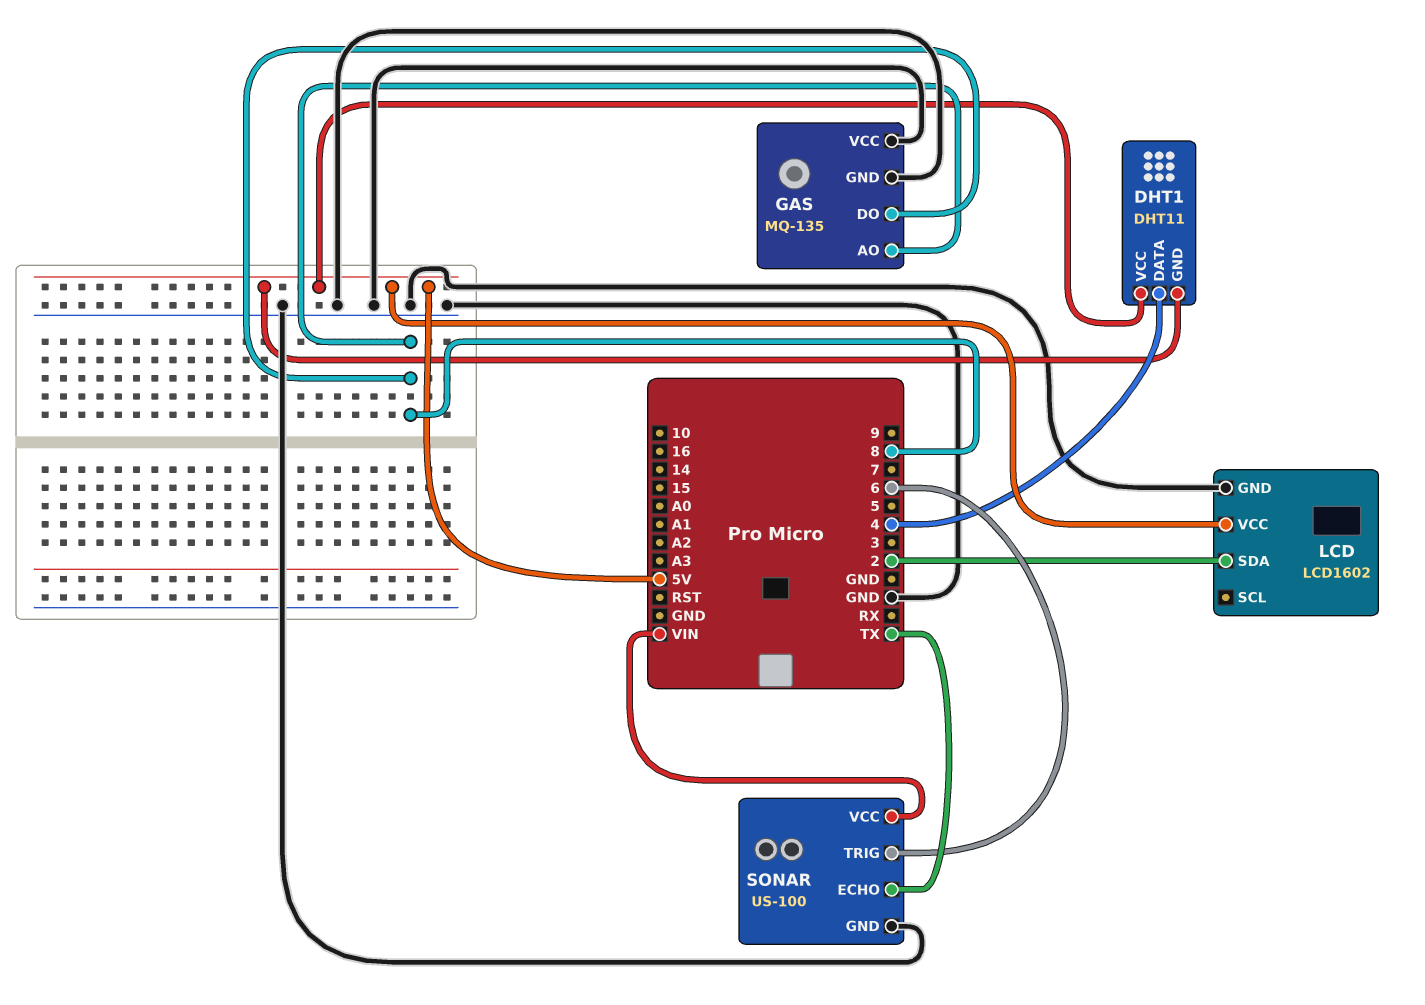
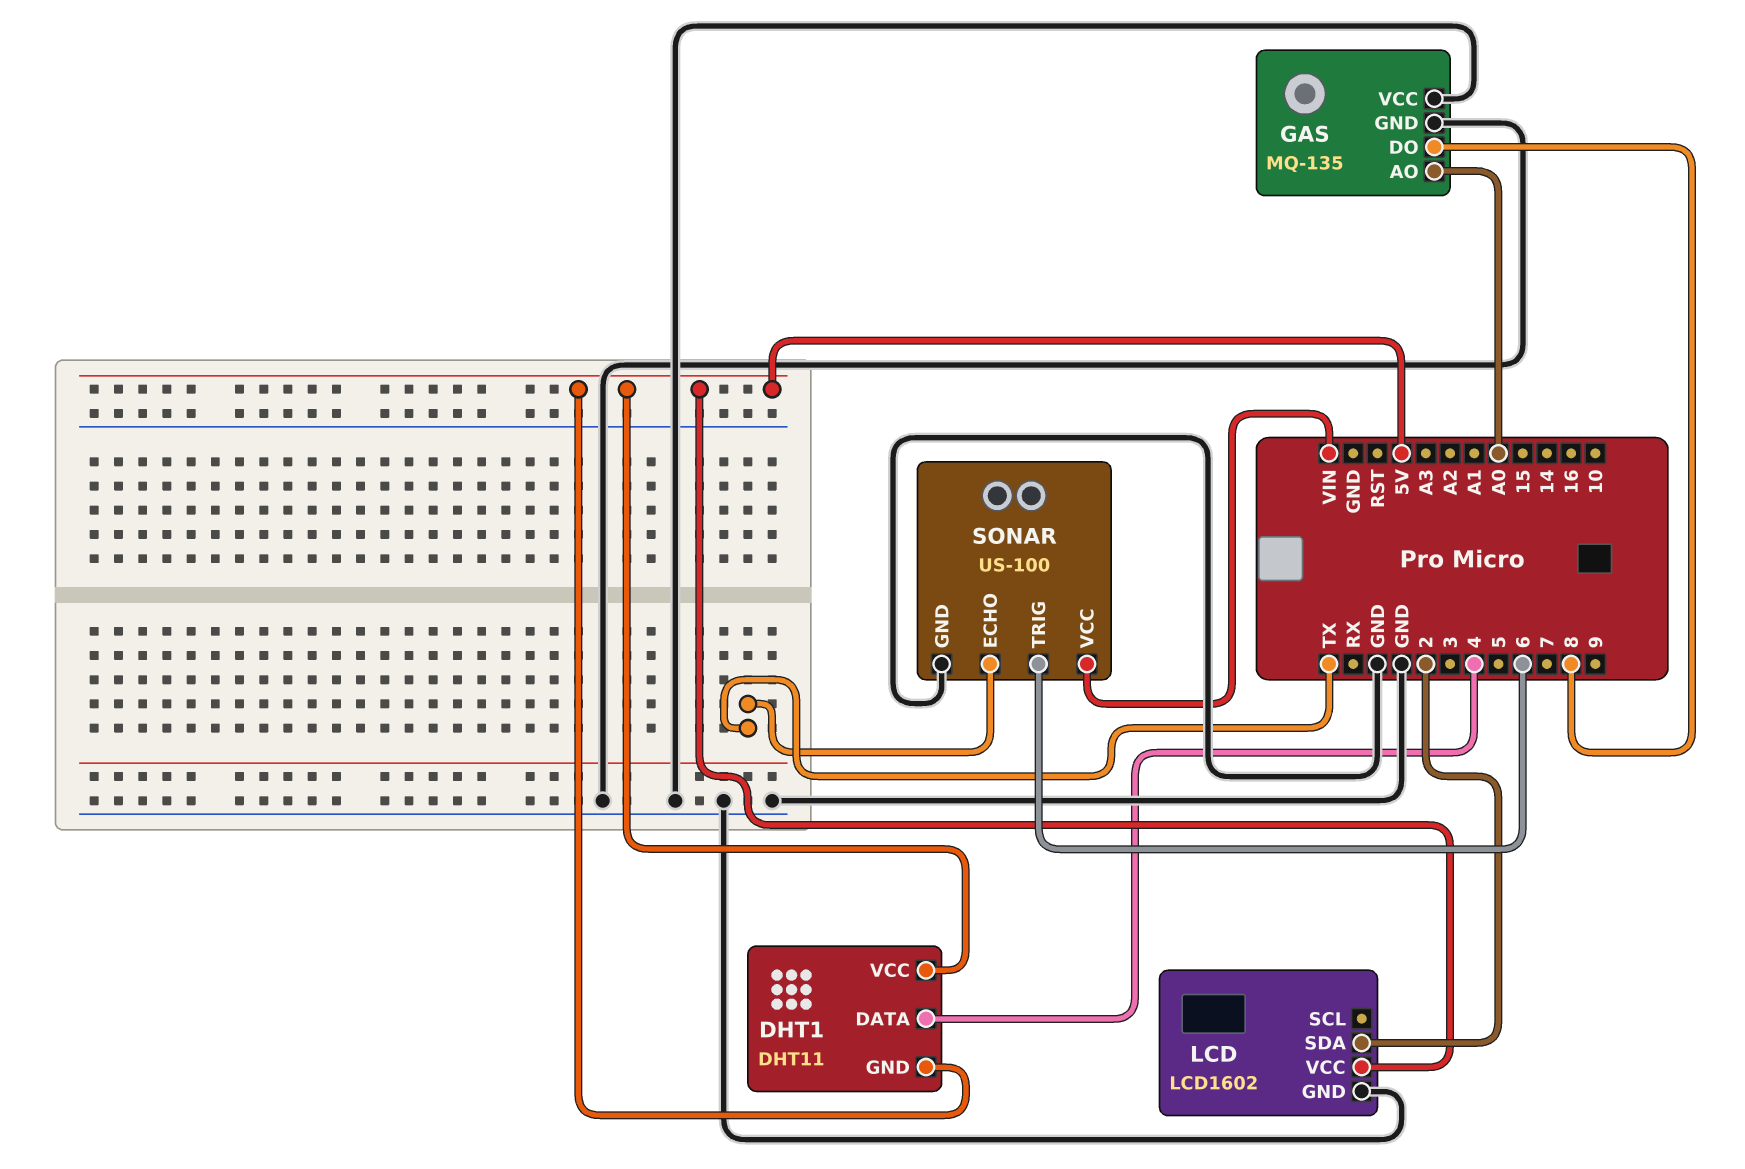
GAS pin AO: 8 -> A0

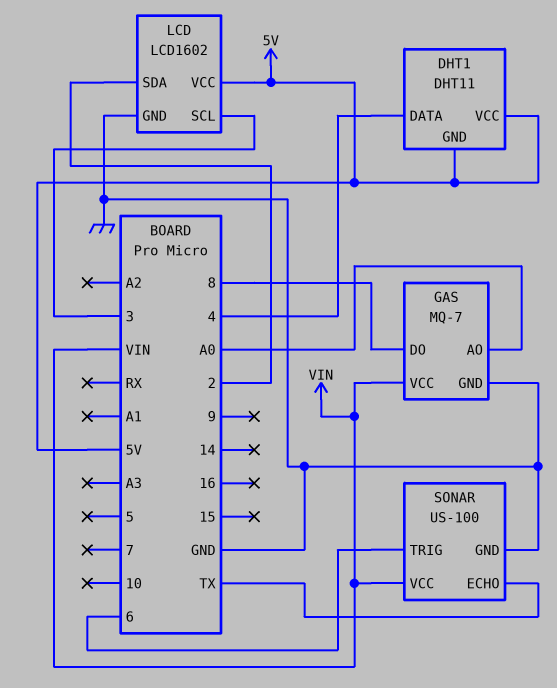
GAS: MQ-135 -> MQ-7
GAS pin VCC: GND -> VIN
LCD pin SCL: none -> 3

